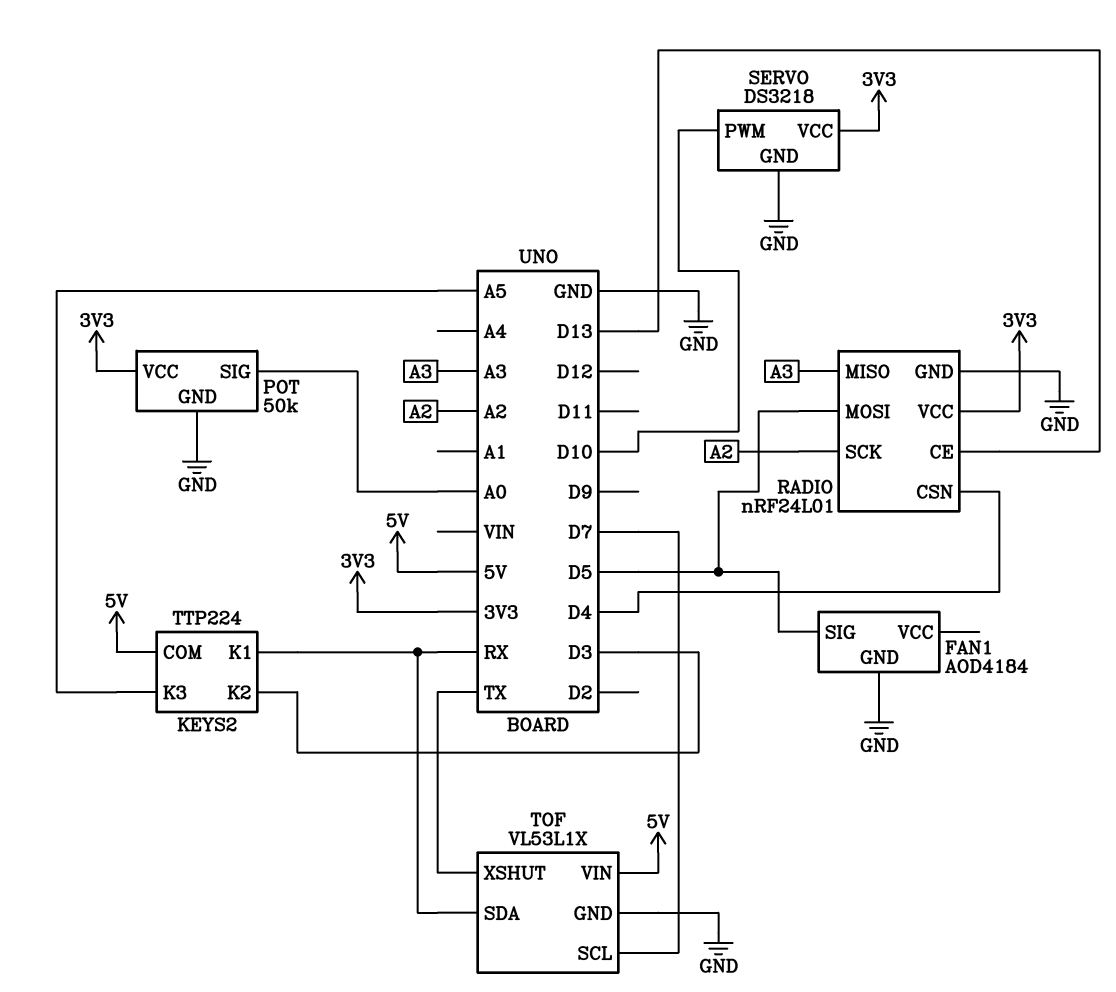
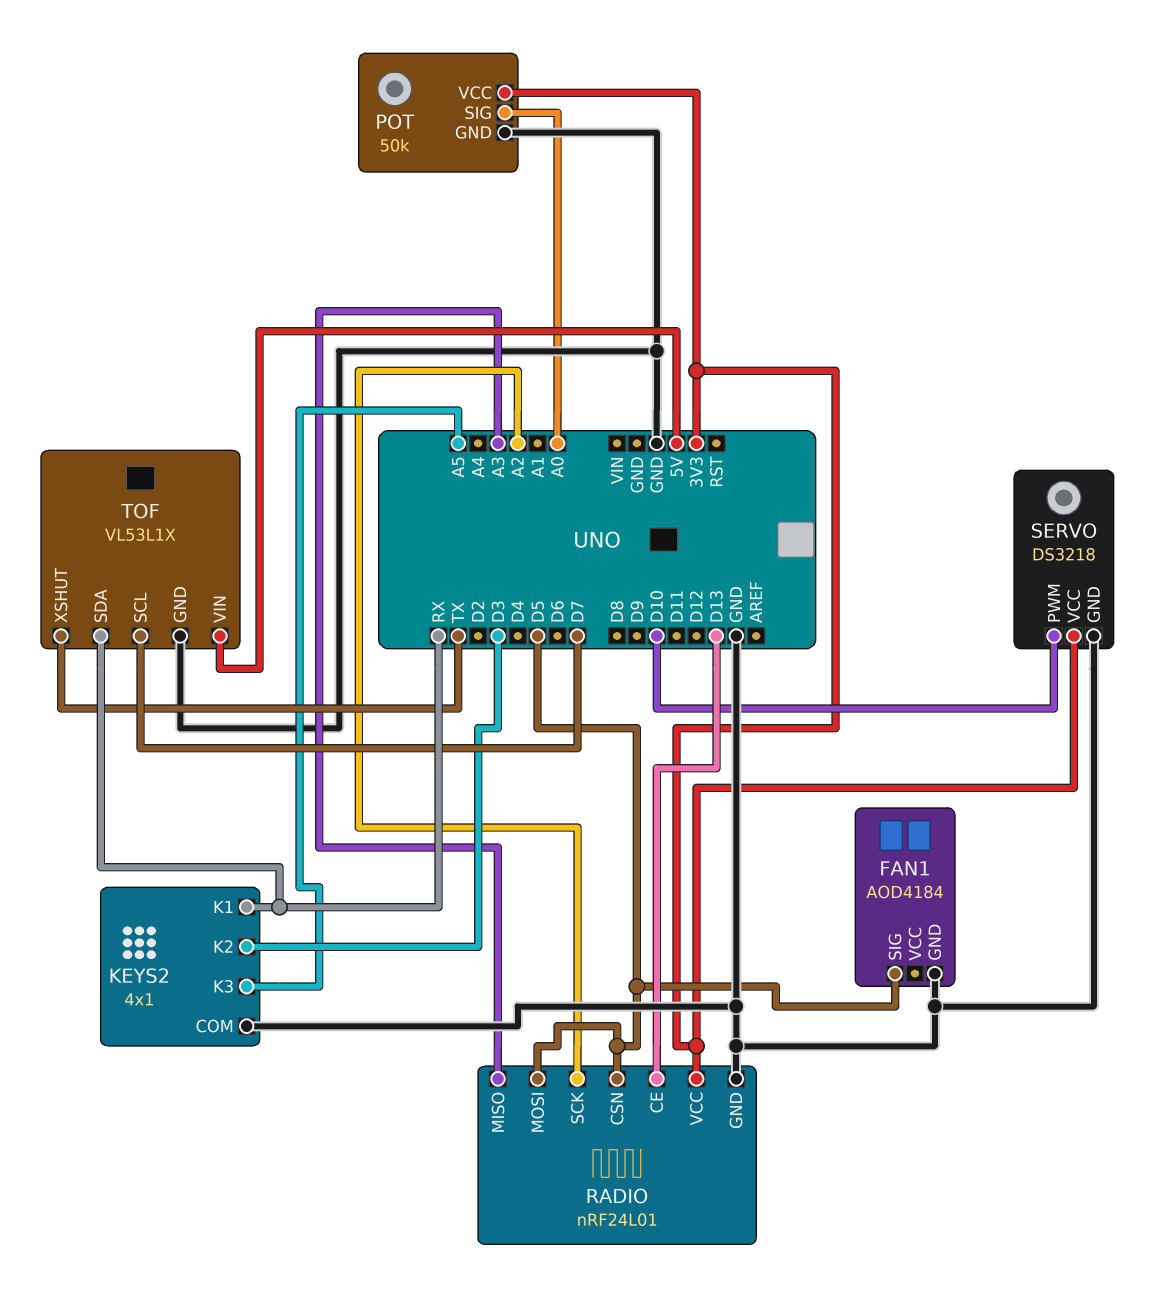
KEYS2: TTP224 -> 4x1
KEYS2 pin COM: 5V -> GND
RADIO pin CSN: D4 -> D5

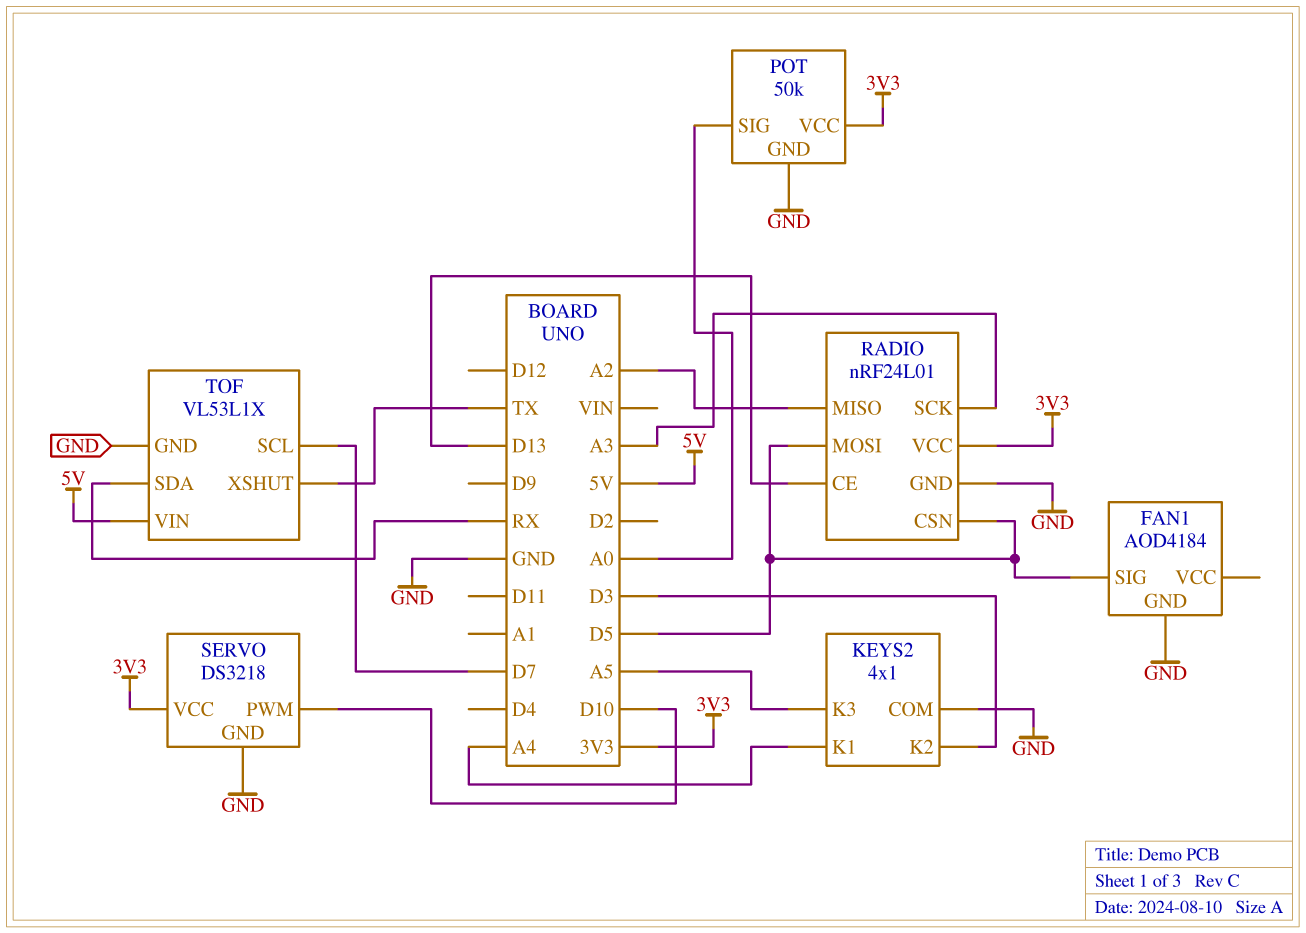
KEYS2 pin K1: RX -> A4
RADIO pin MISO: A3 -> A2
RADIO pin SCK: A2 -> A3

